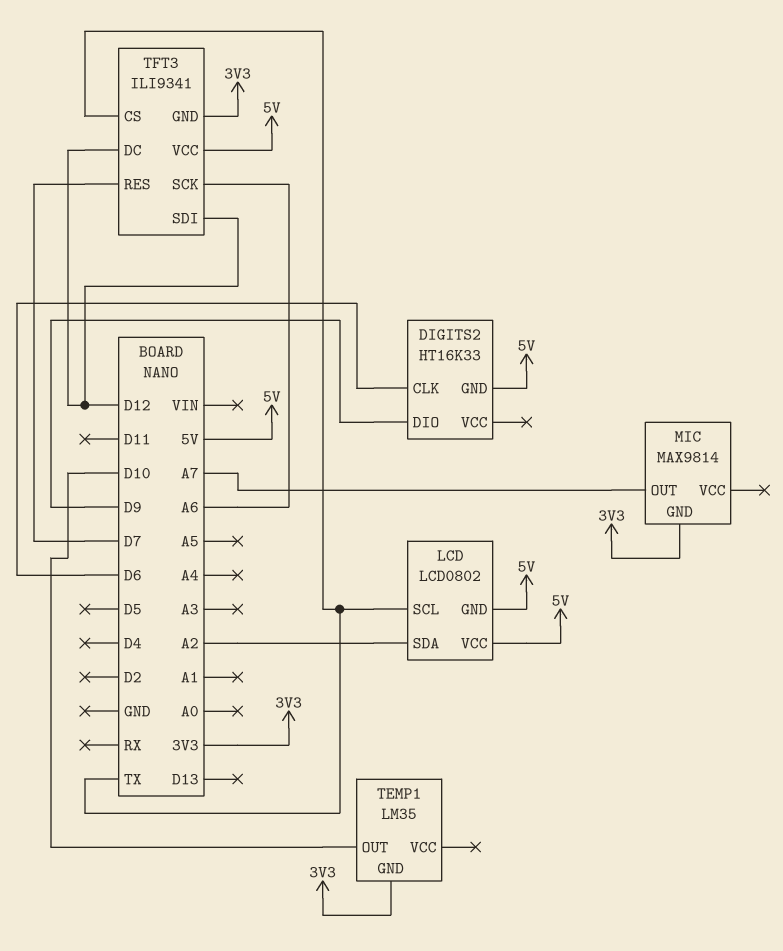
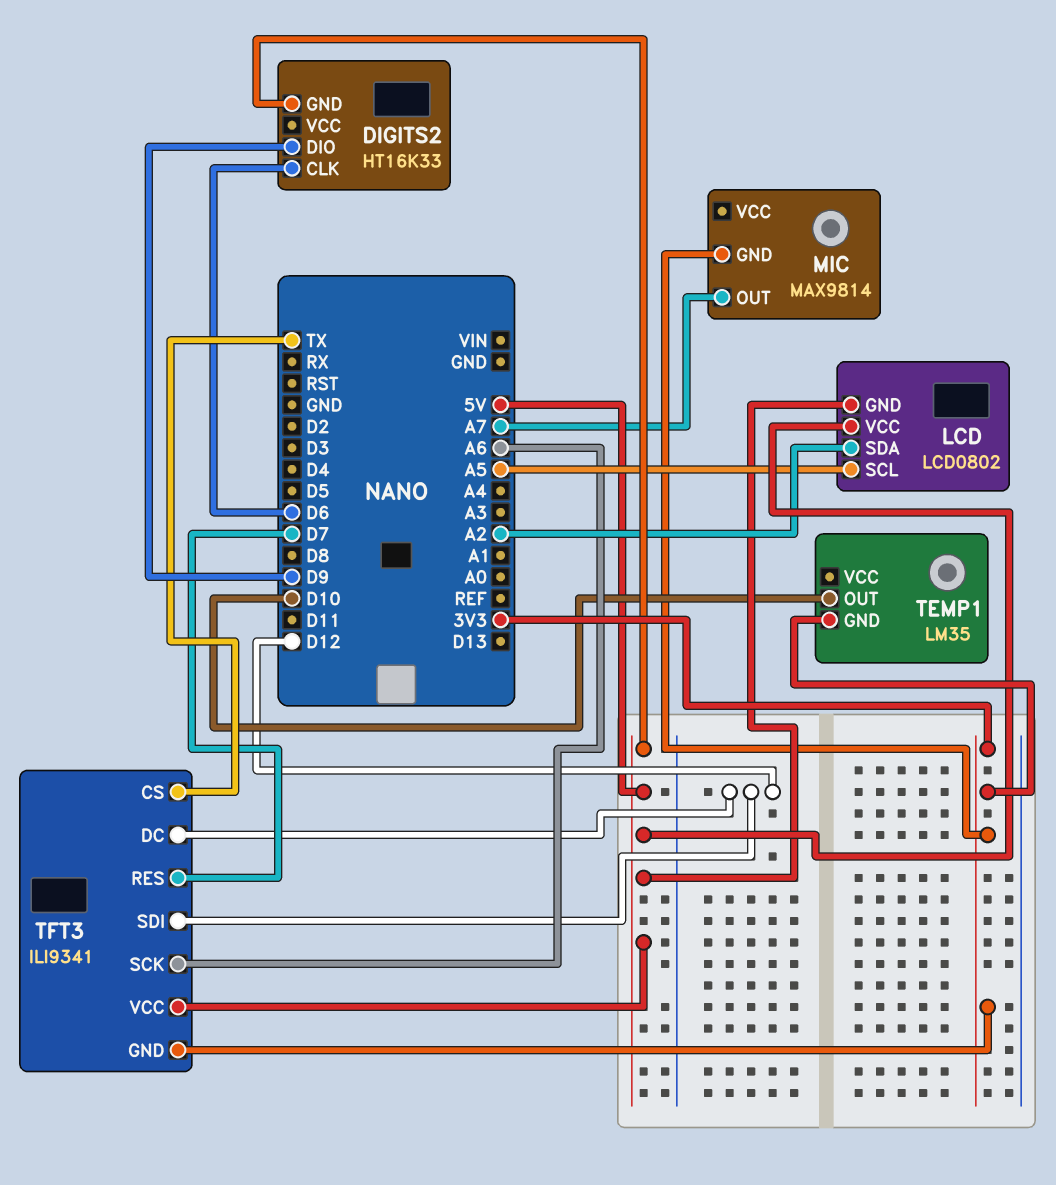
LCD pin SCL: TX -> A5

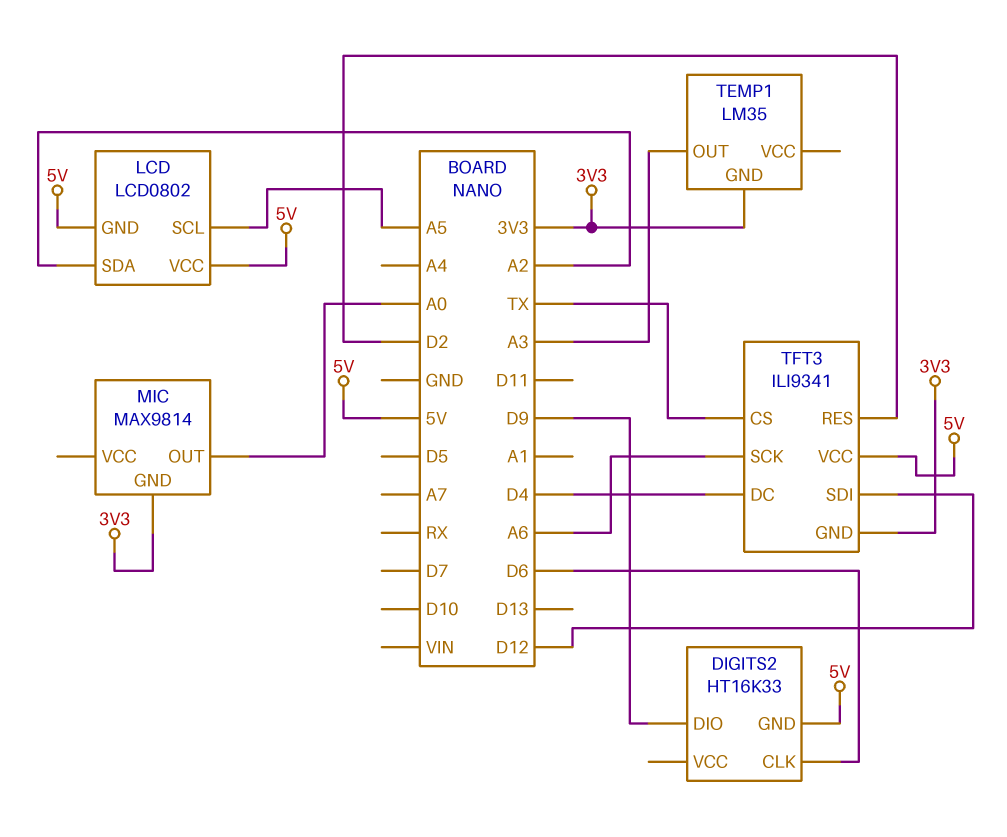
MIC pin OUT: A7 -> A0
TEMP1 pin OUT: D10 -> A3
TFT3 pin DC: D12 -> D4
TFT3 pin RES: D7 -> D2

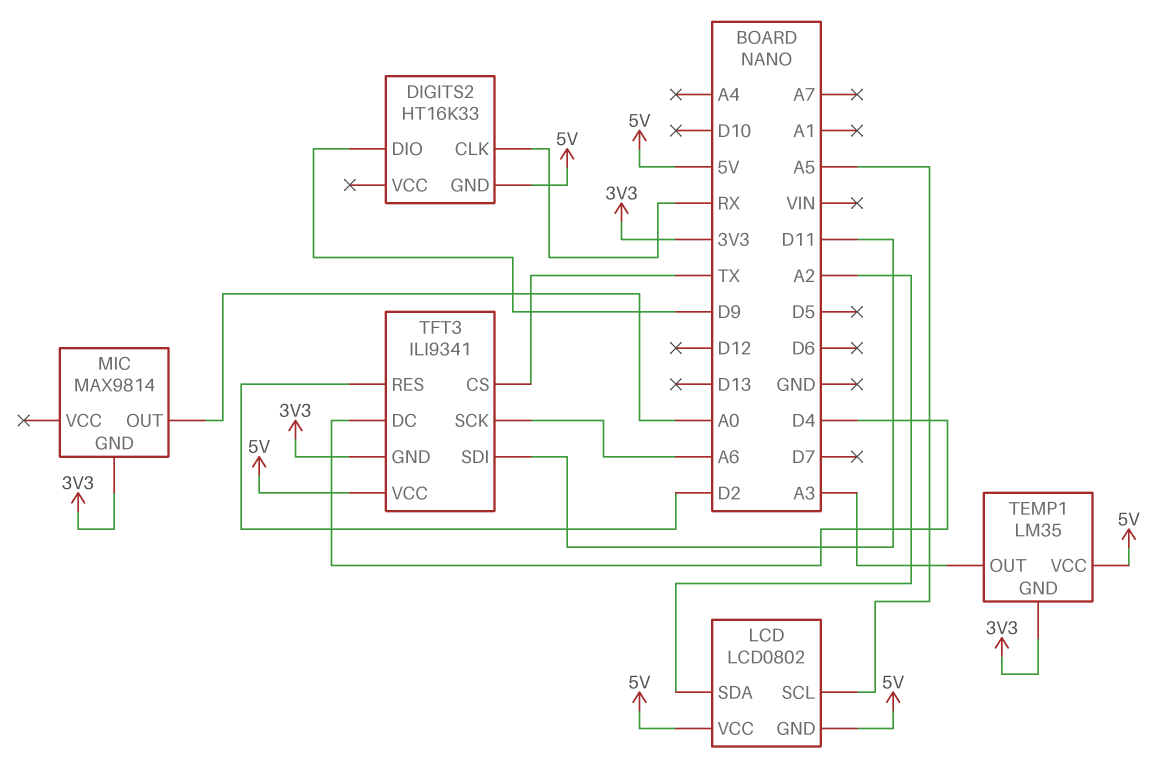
DIGITS2 pin CLK: D6 -> RX
TEMP1 pin VCC: none -> 5V
TFT3 pin SDI: D12 -> D11

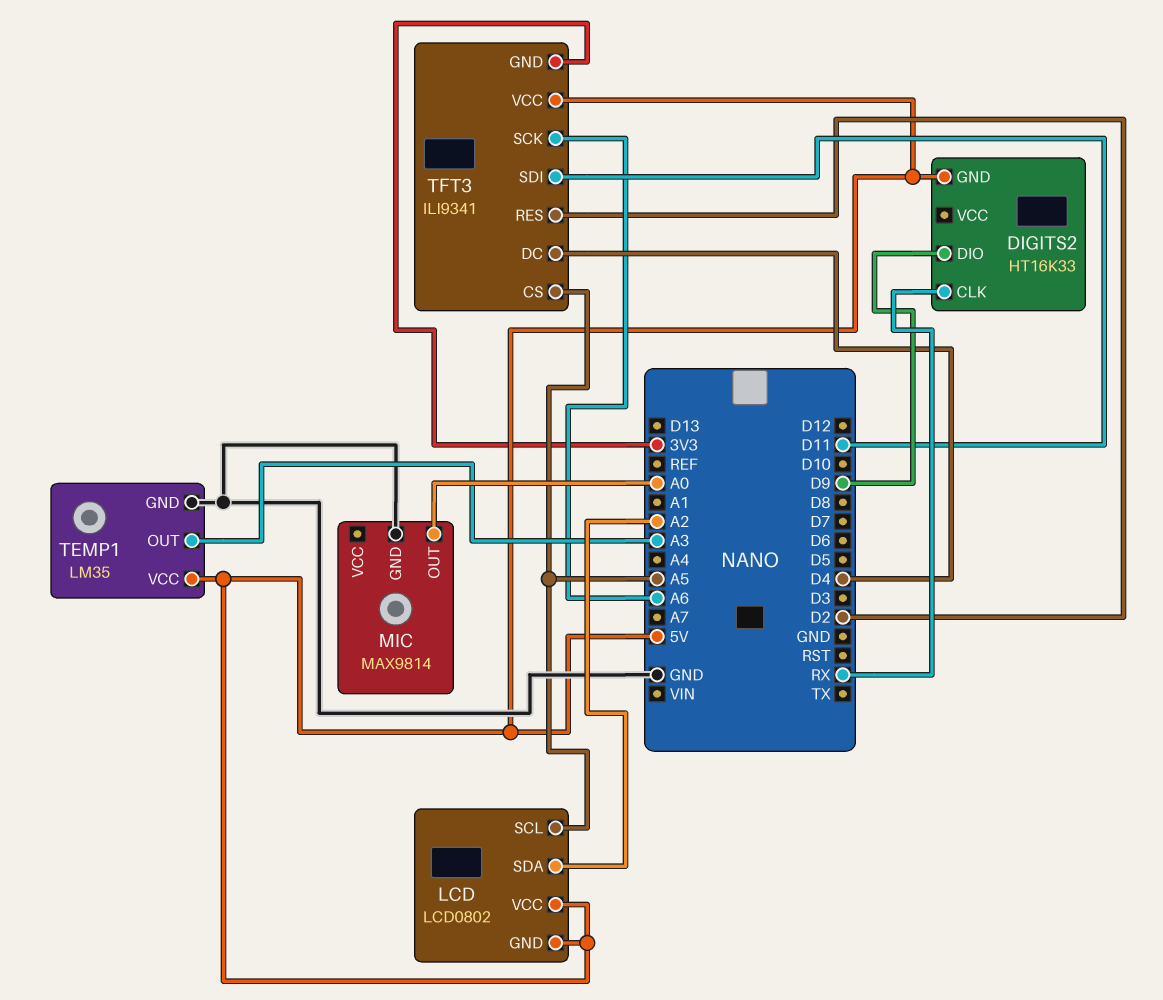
MIC pin GND: 3V3 -> GND
TEMP1 pin GND: 3V3 -> GND
TFT3 pin CS: TX -> A5

